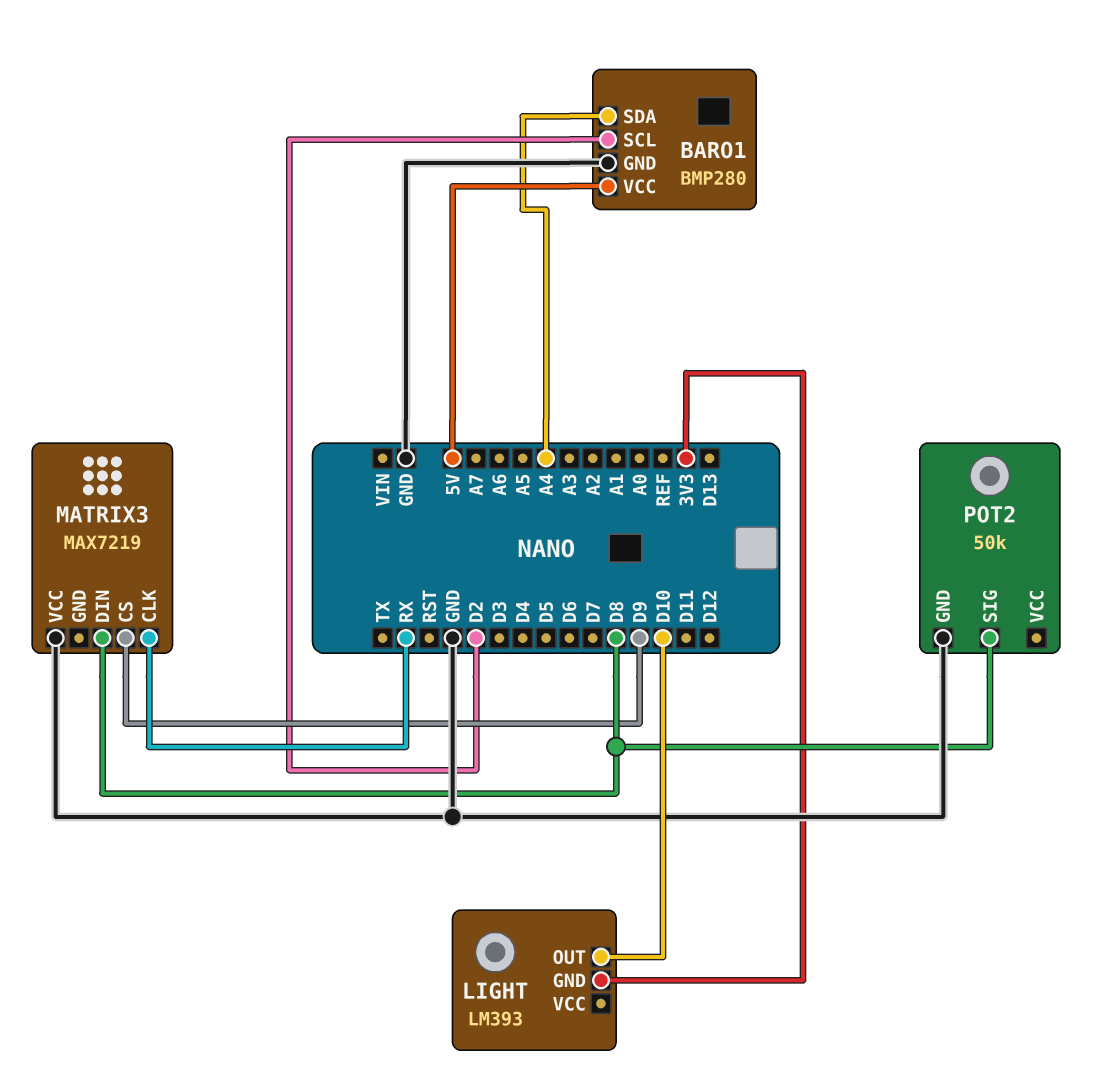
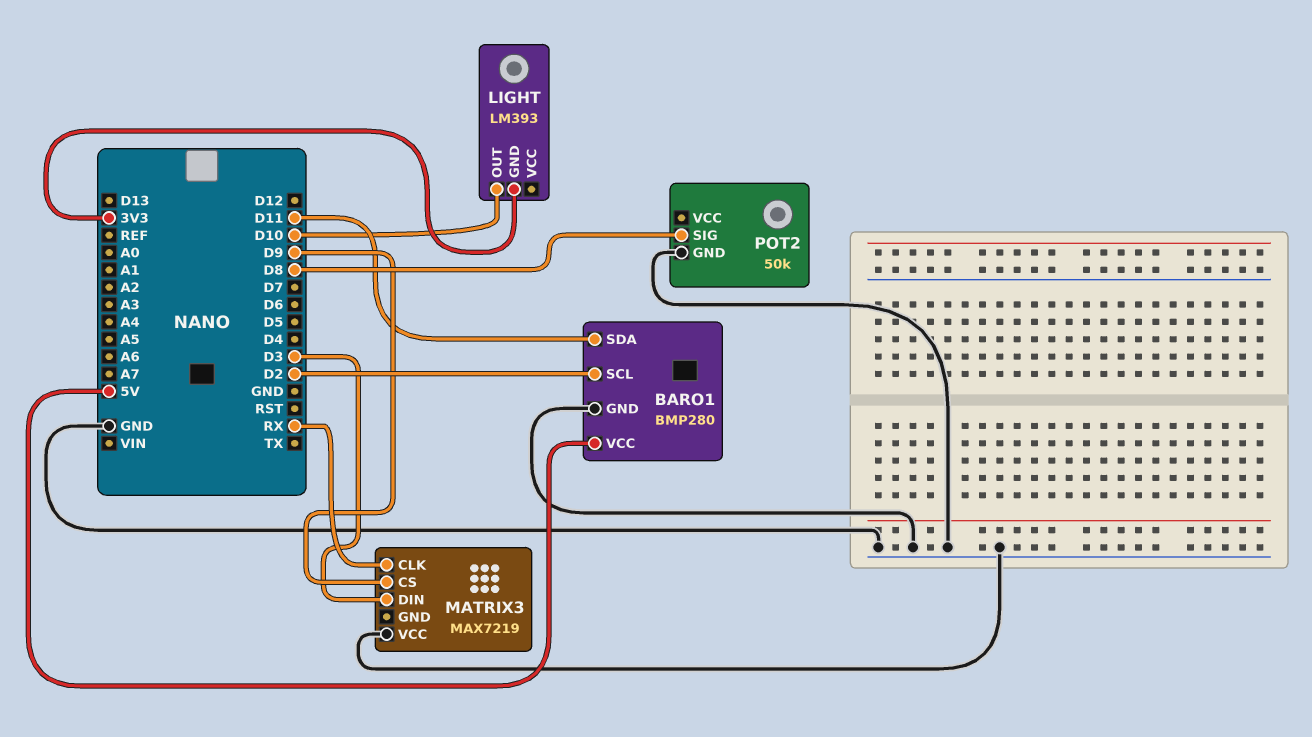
BARO1 pin SDA: A4 -> D11
MATRIX3 pin DIN: D8 -> D3

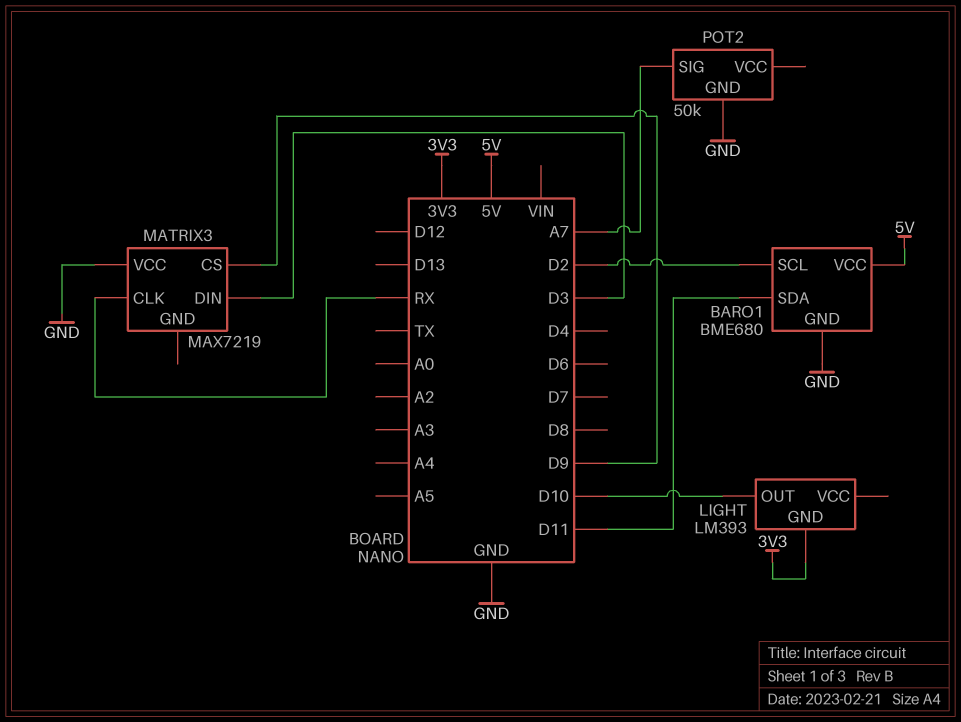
BARO1: BMP280 -> BME680
POT2 pin SIG: D8 -> A7

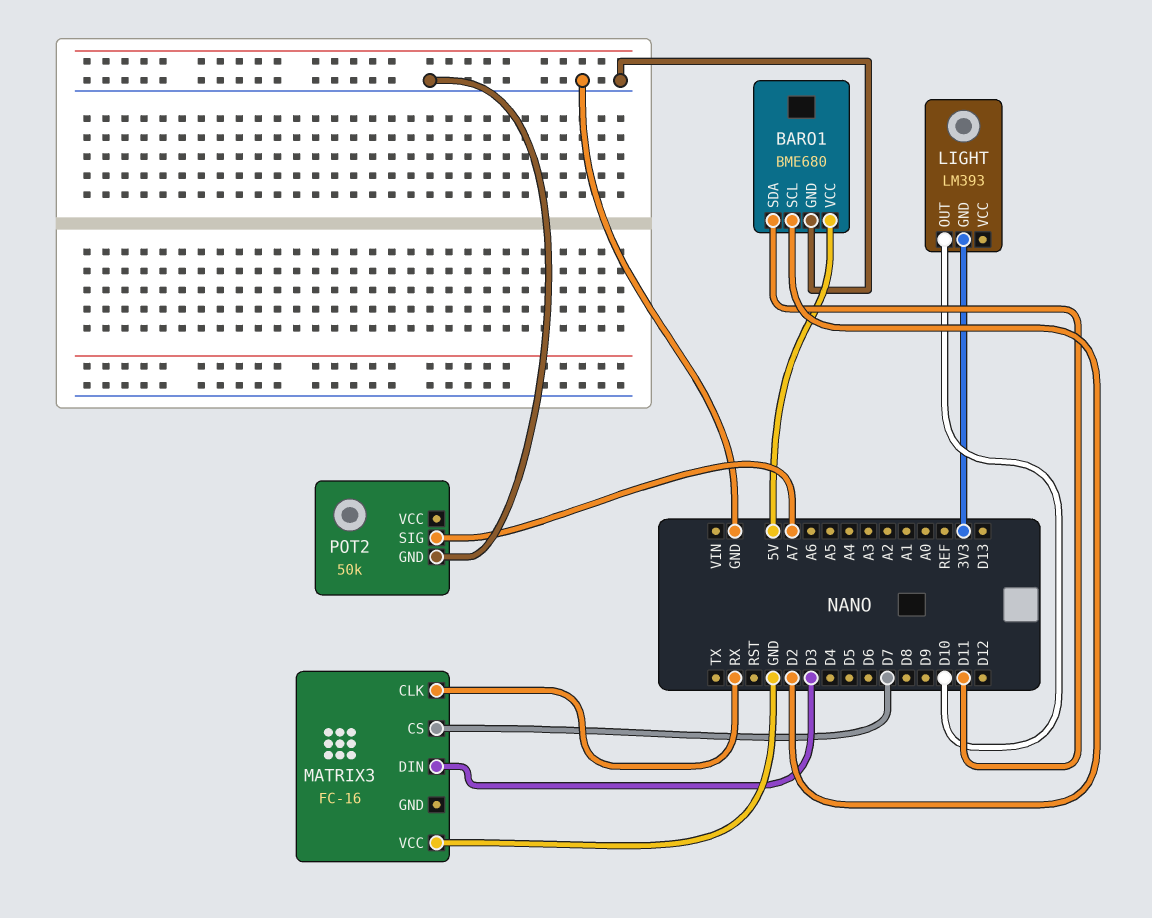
MATRIX3: MAX7219 -> FC-16
MATRIX3 pin CS: D9 -> D7

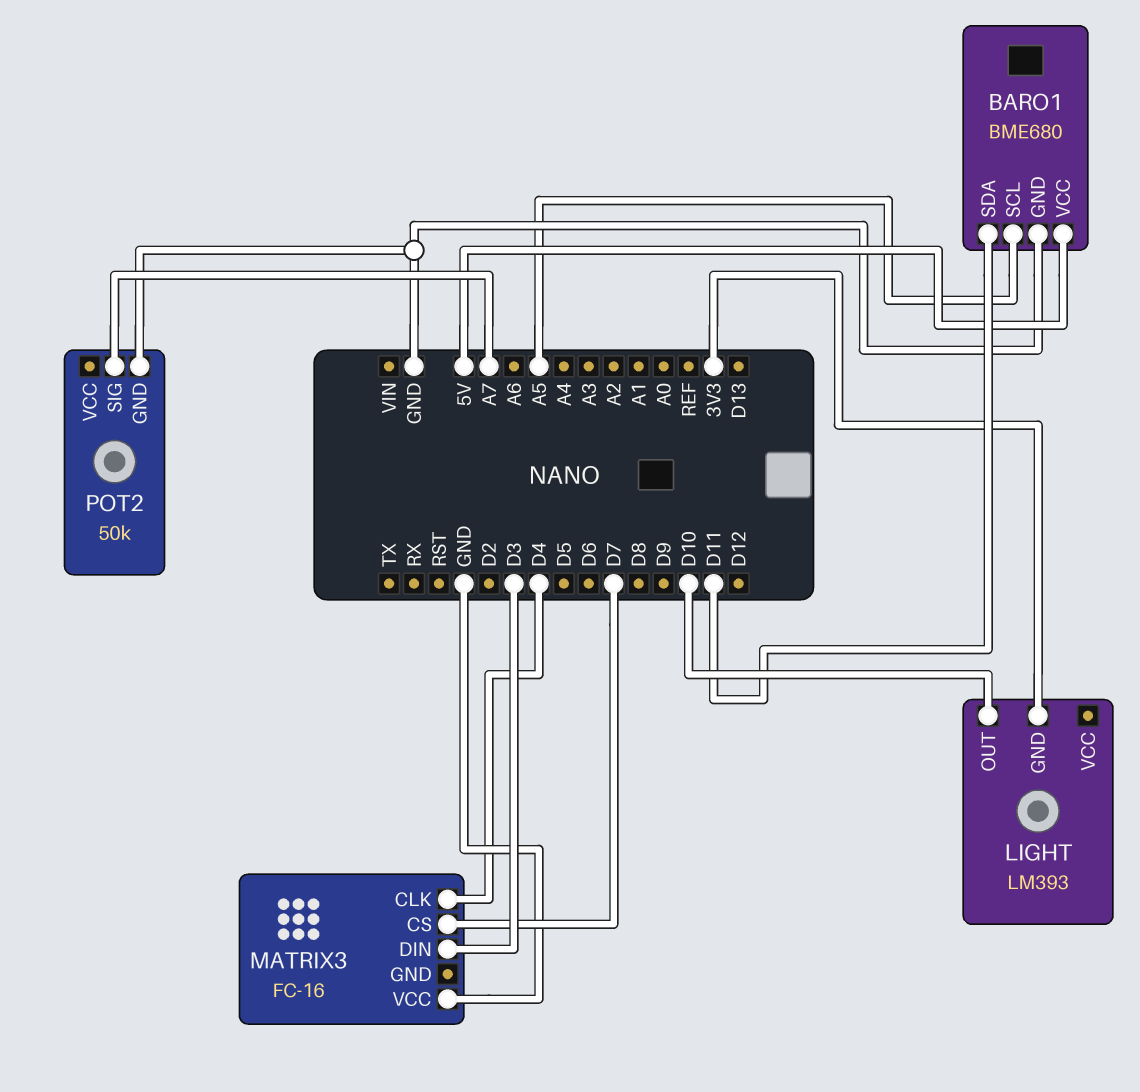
BARO1 pin SCL: D2 -> A5
MATRIX3 pin CLK: RX -> D4

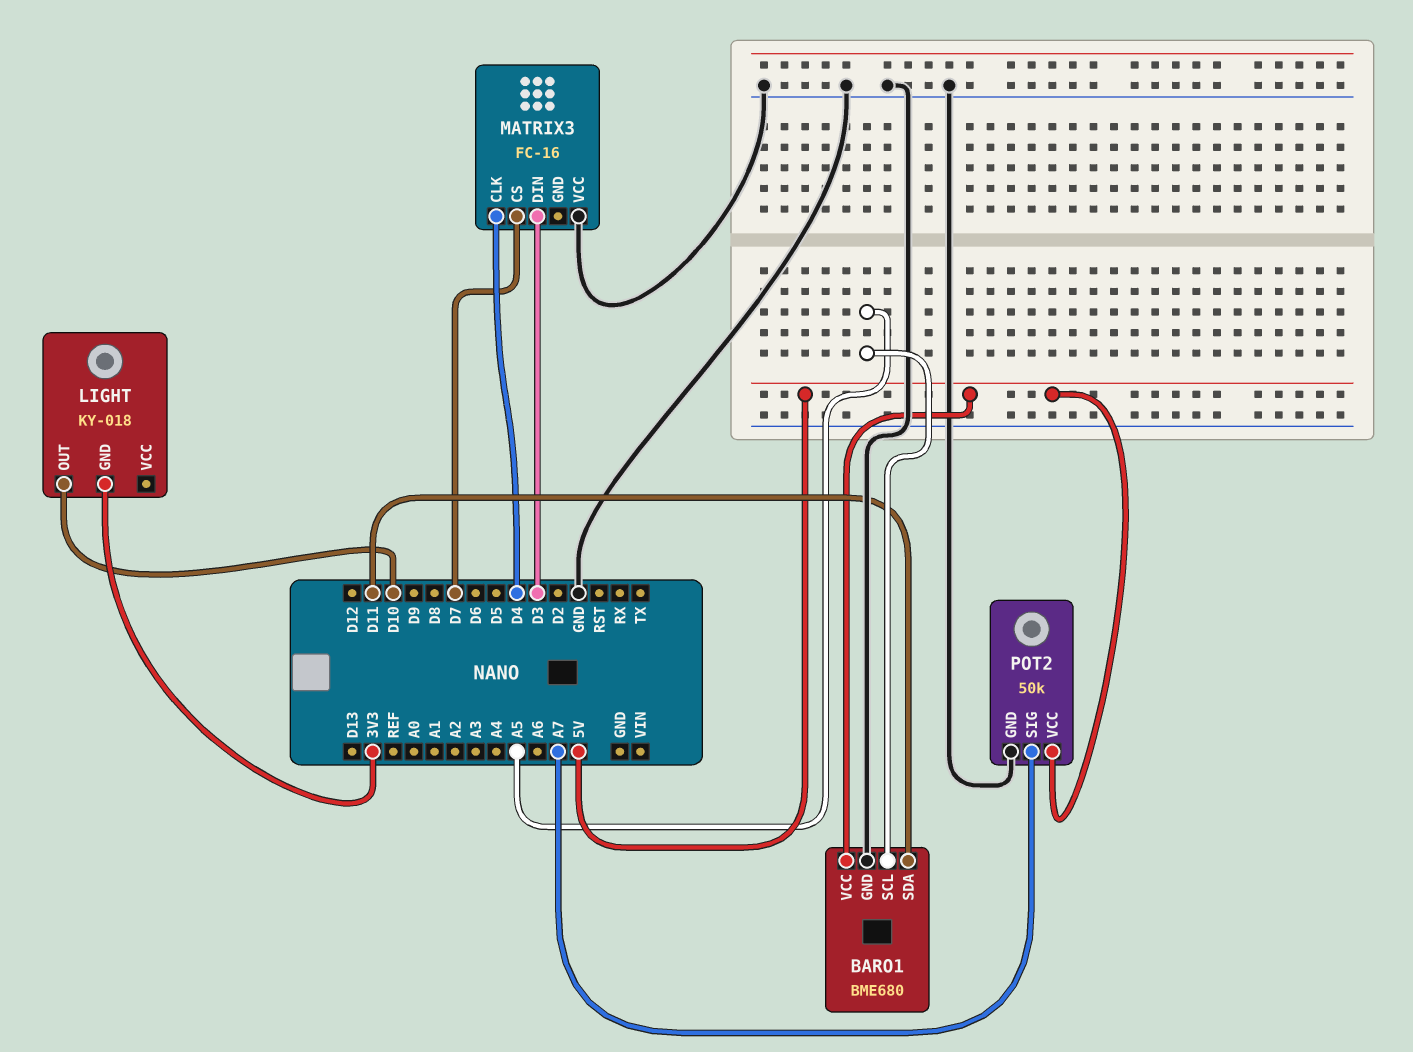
LIGHT: LM393 -> KY-018
POT2 pin VCC: none -> 5V

